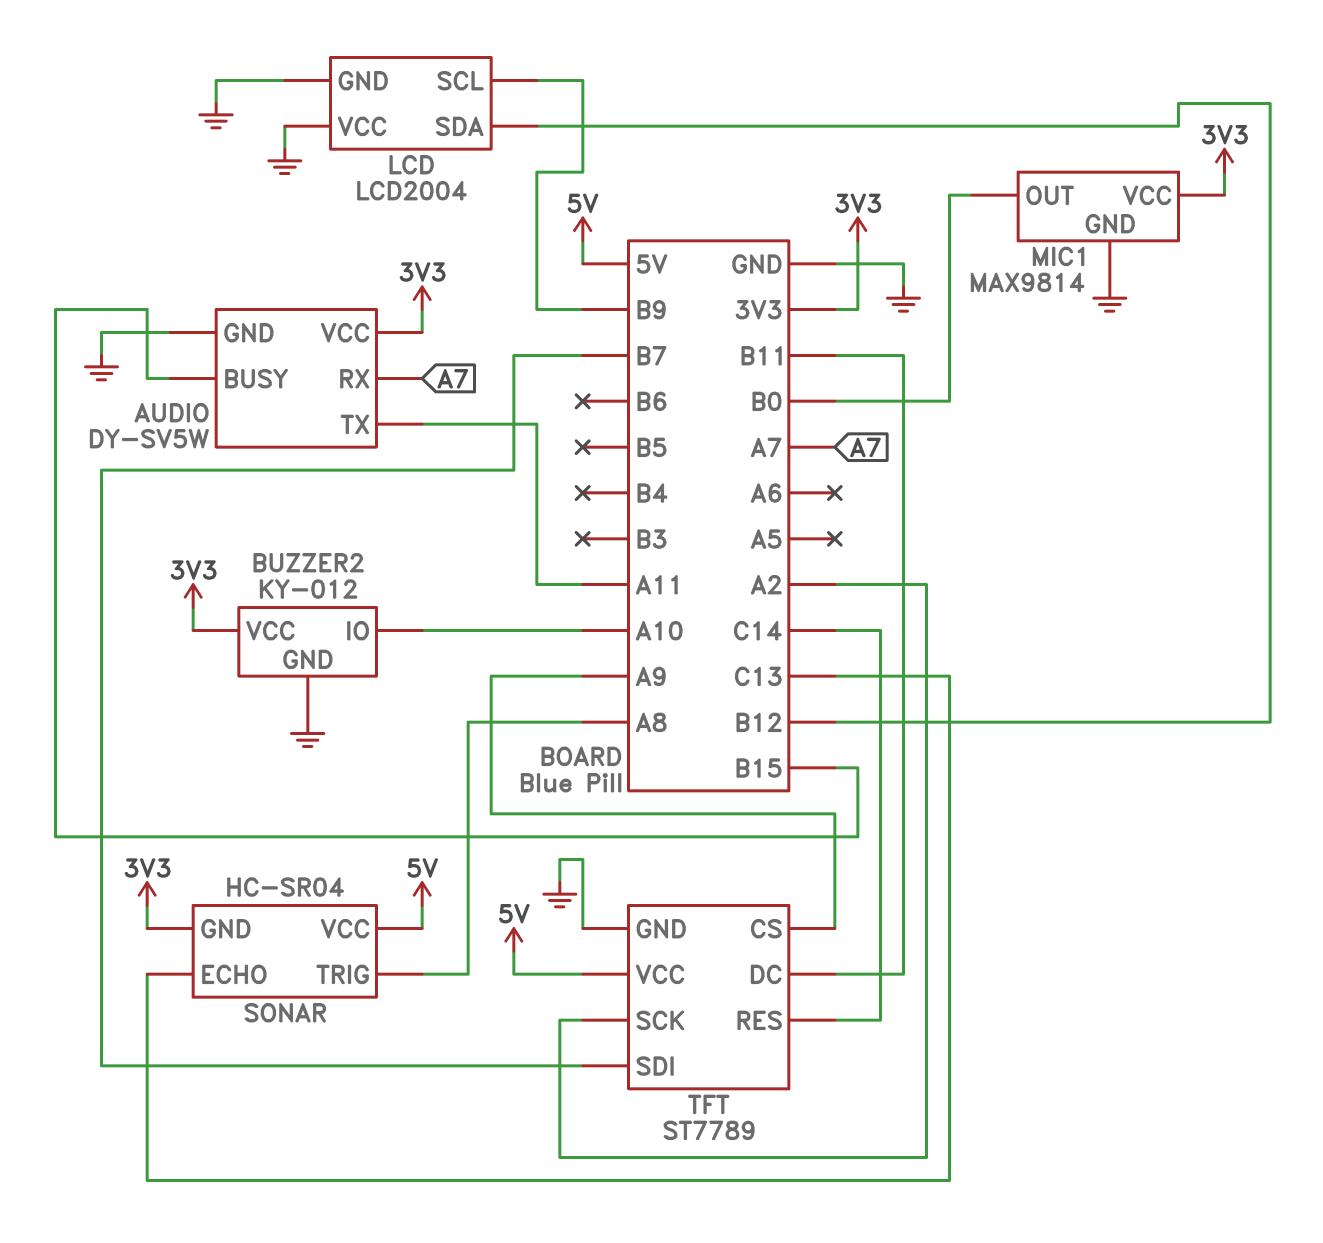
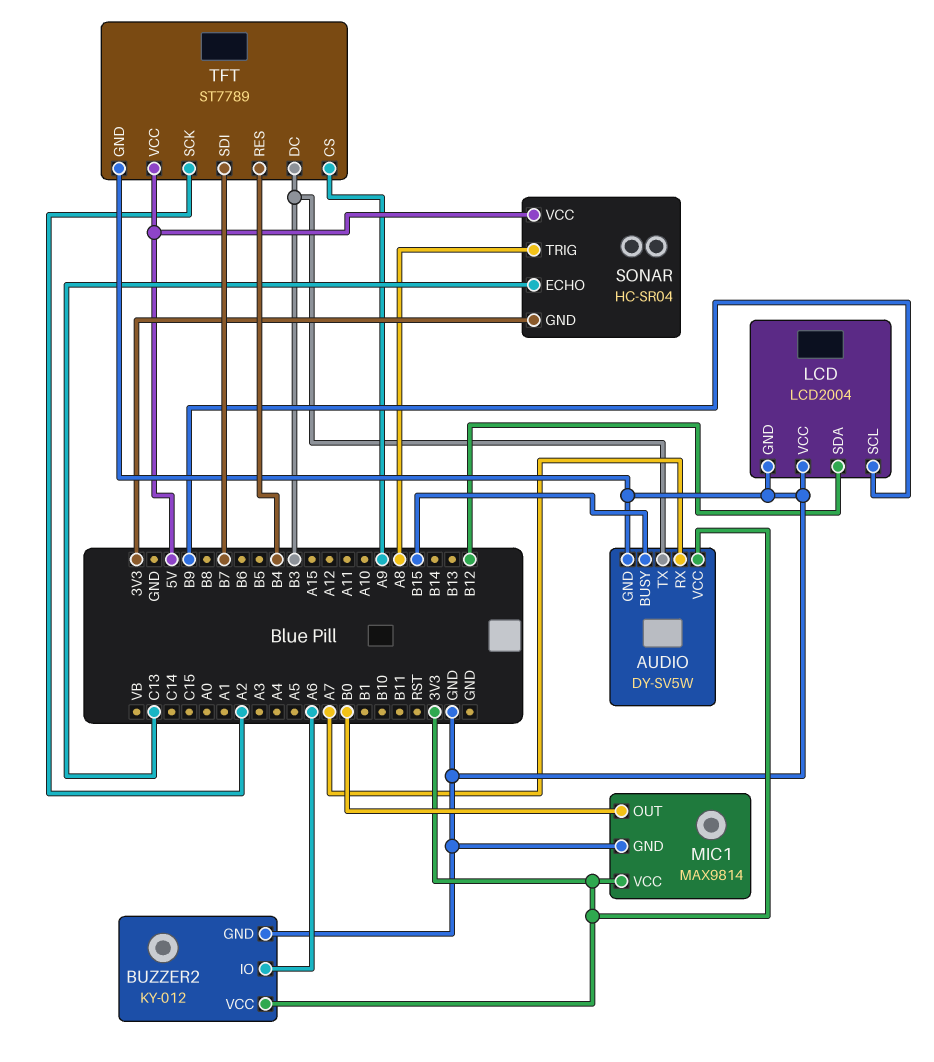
AUDIO pin TX: A11 -> B3
BUZZER2 pin IO: A10 -> A6
TFT pin DC: B11 -> B3
TFT pin RES: C14 -> B4

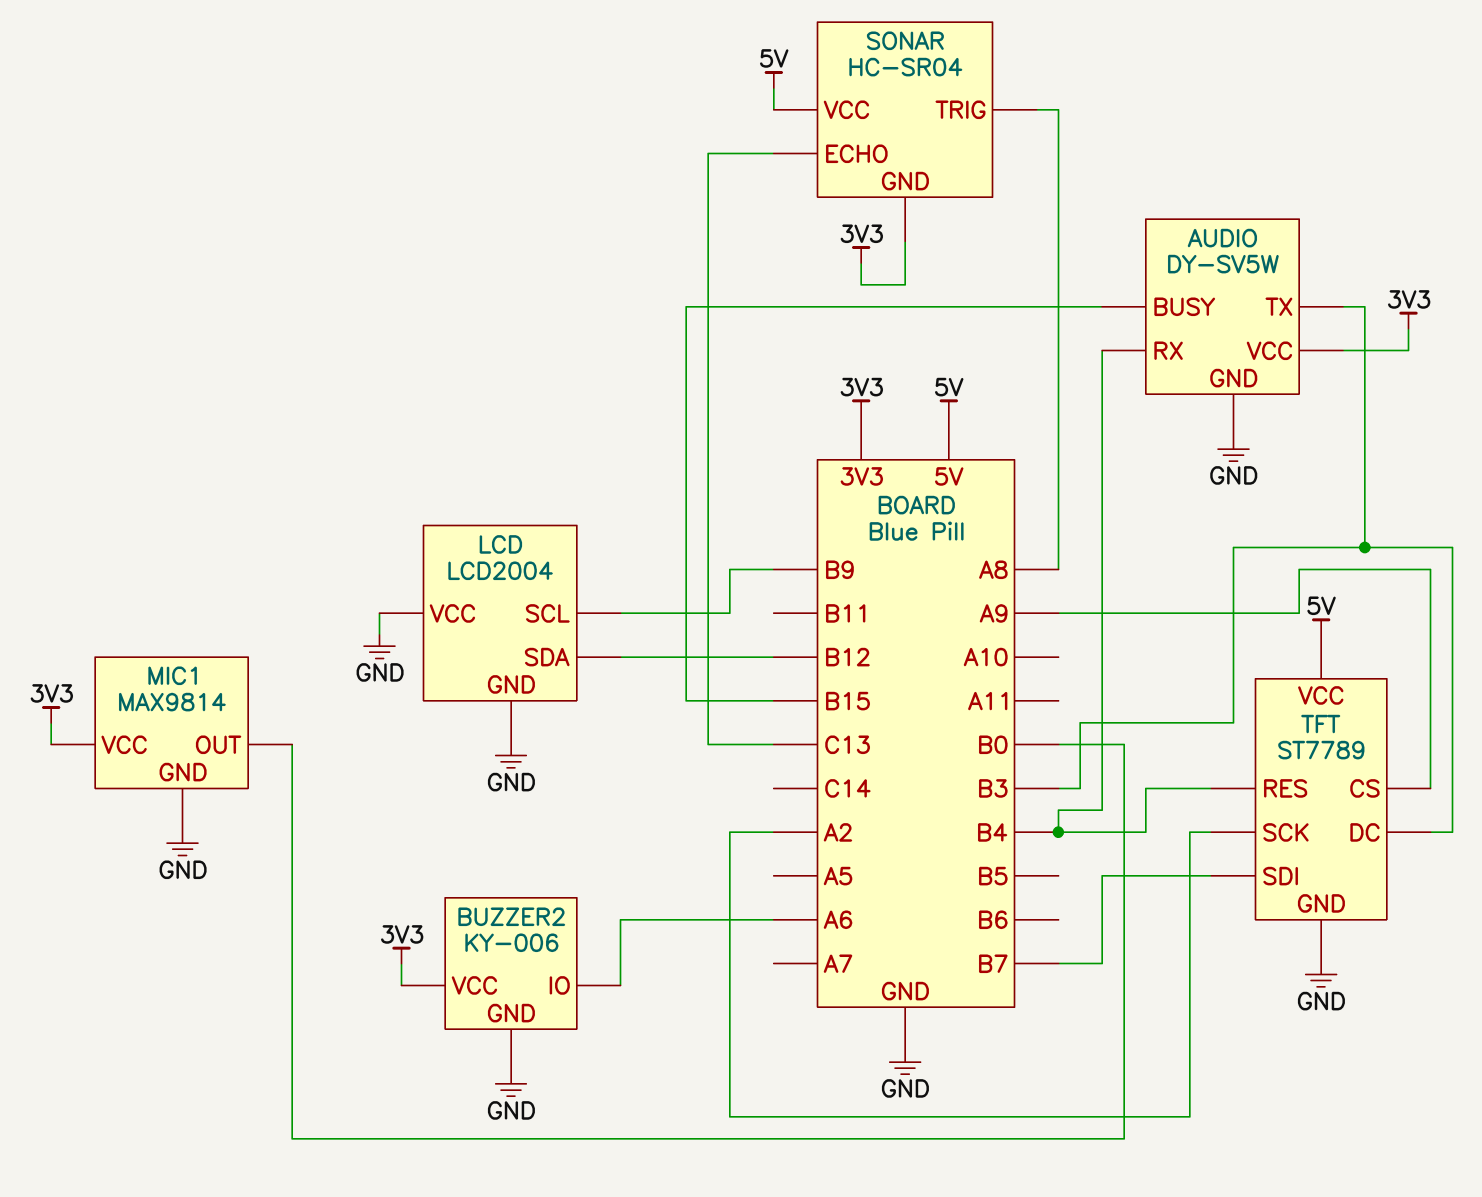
AUDIO pin RX: A7 -> B4
BUZZER2: KY-012 -> KY-006

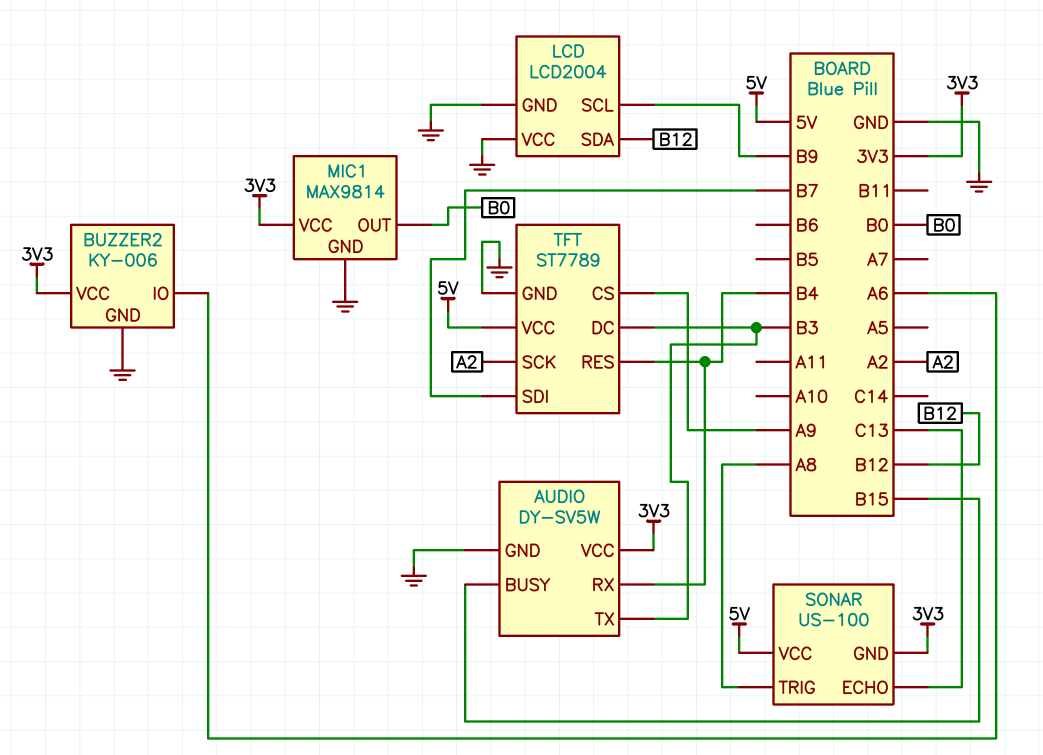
SONAR: HC-SR04 -> US-100

